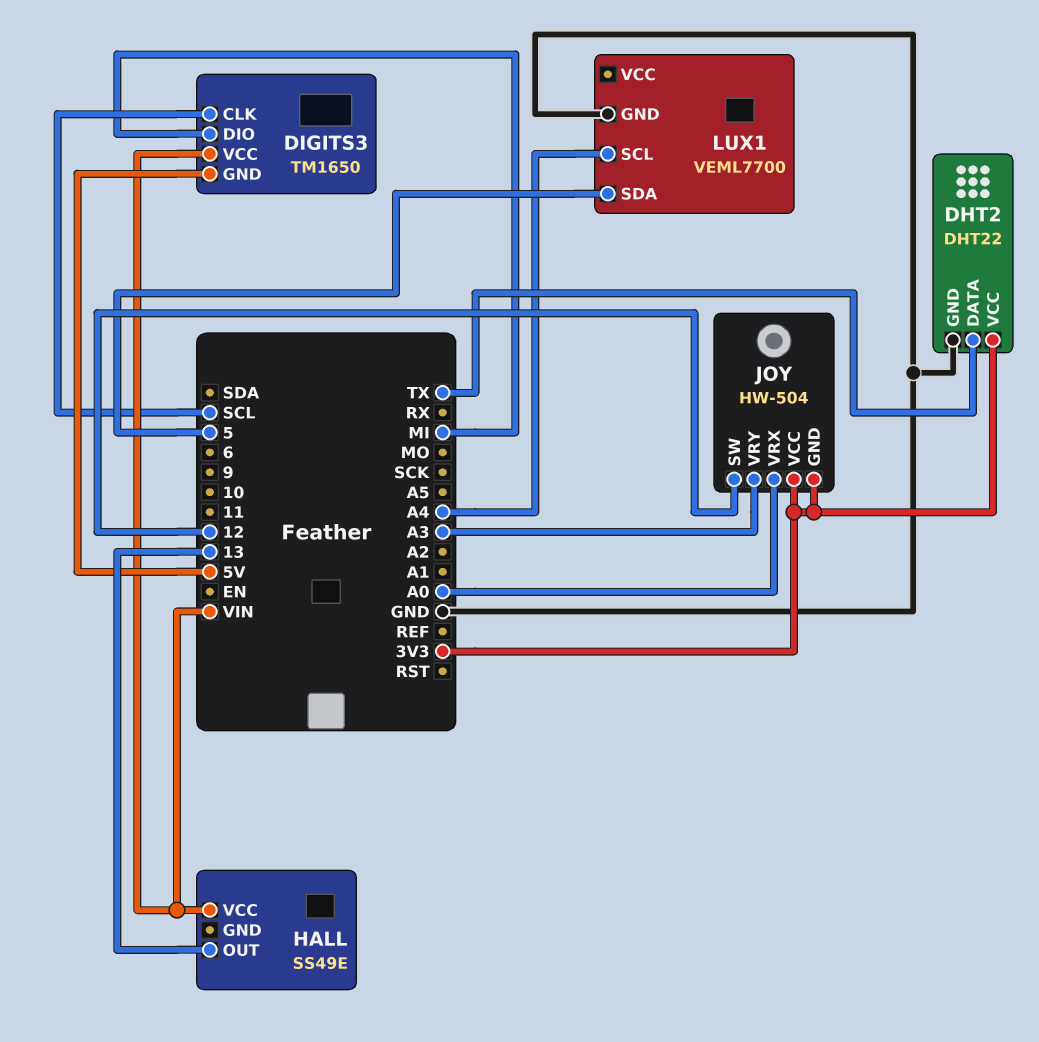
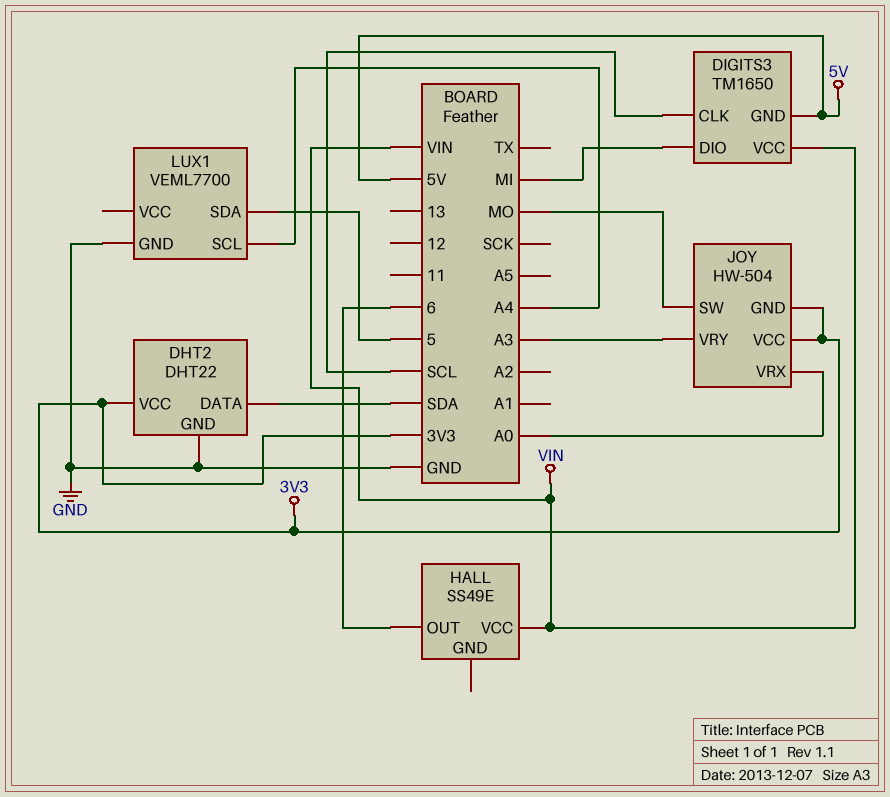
DHT2 pin DATA: TX -> SDA
HALL pin OUT: 13 -> 6
JOY pin SW: 12 -> MO

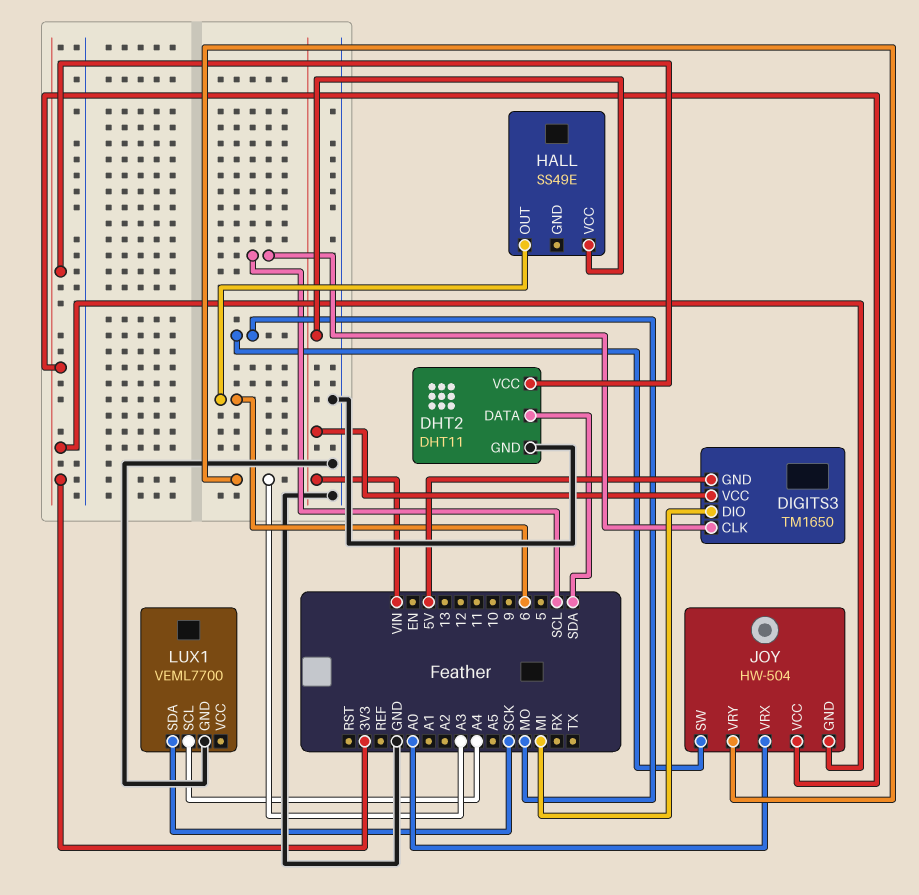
DHT2: DHT22 -> DHT11
LUX1 pin SDA: 5 -> SCK

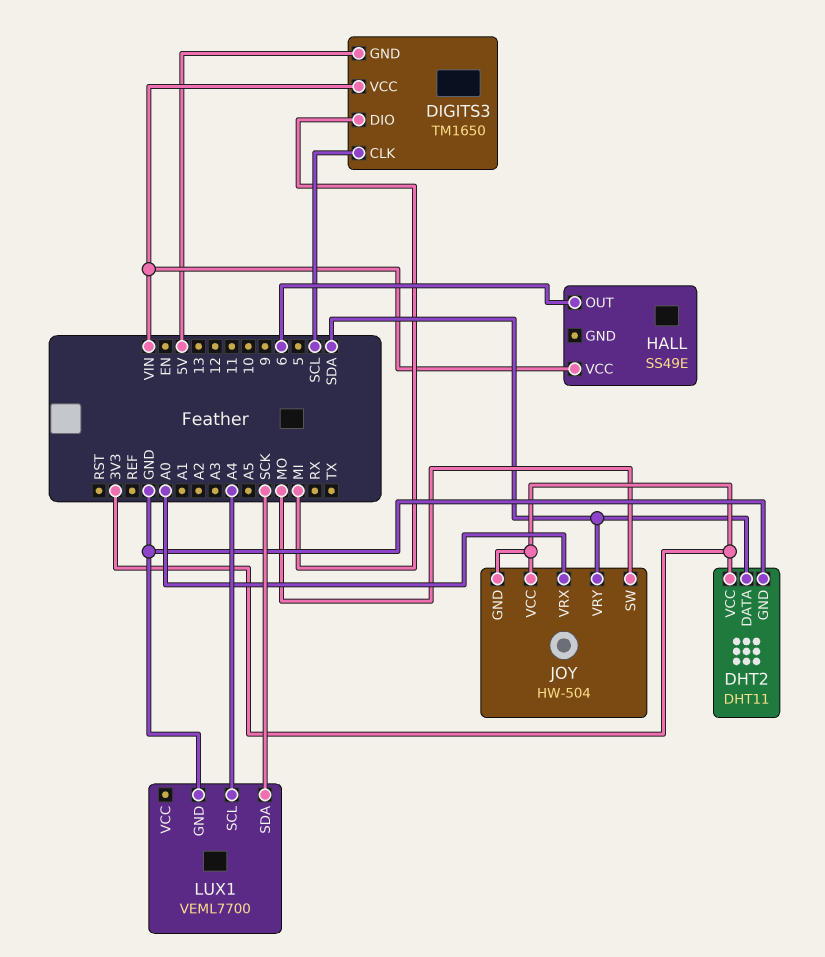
JOY pin VRY: A3 -> SDA

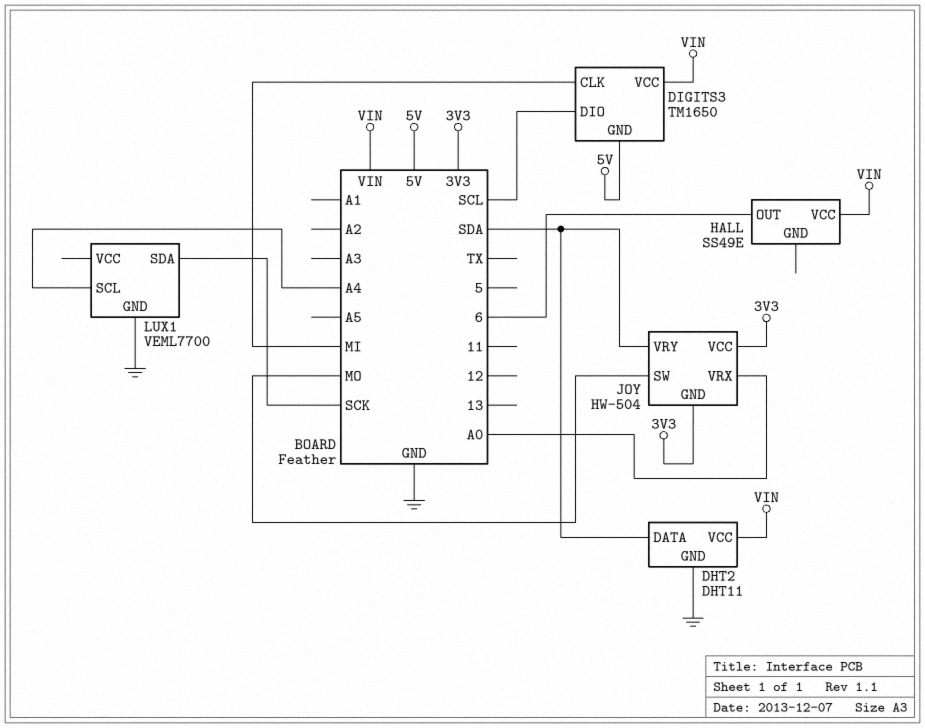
DHT2 pin VCC: 3V3 -> VIN
DIGITS3 pin CLK: SCL -> MI
DIGITS3 pin DIO: MI -> SCL

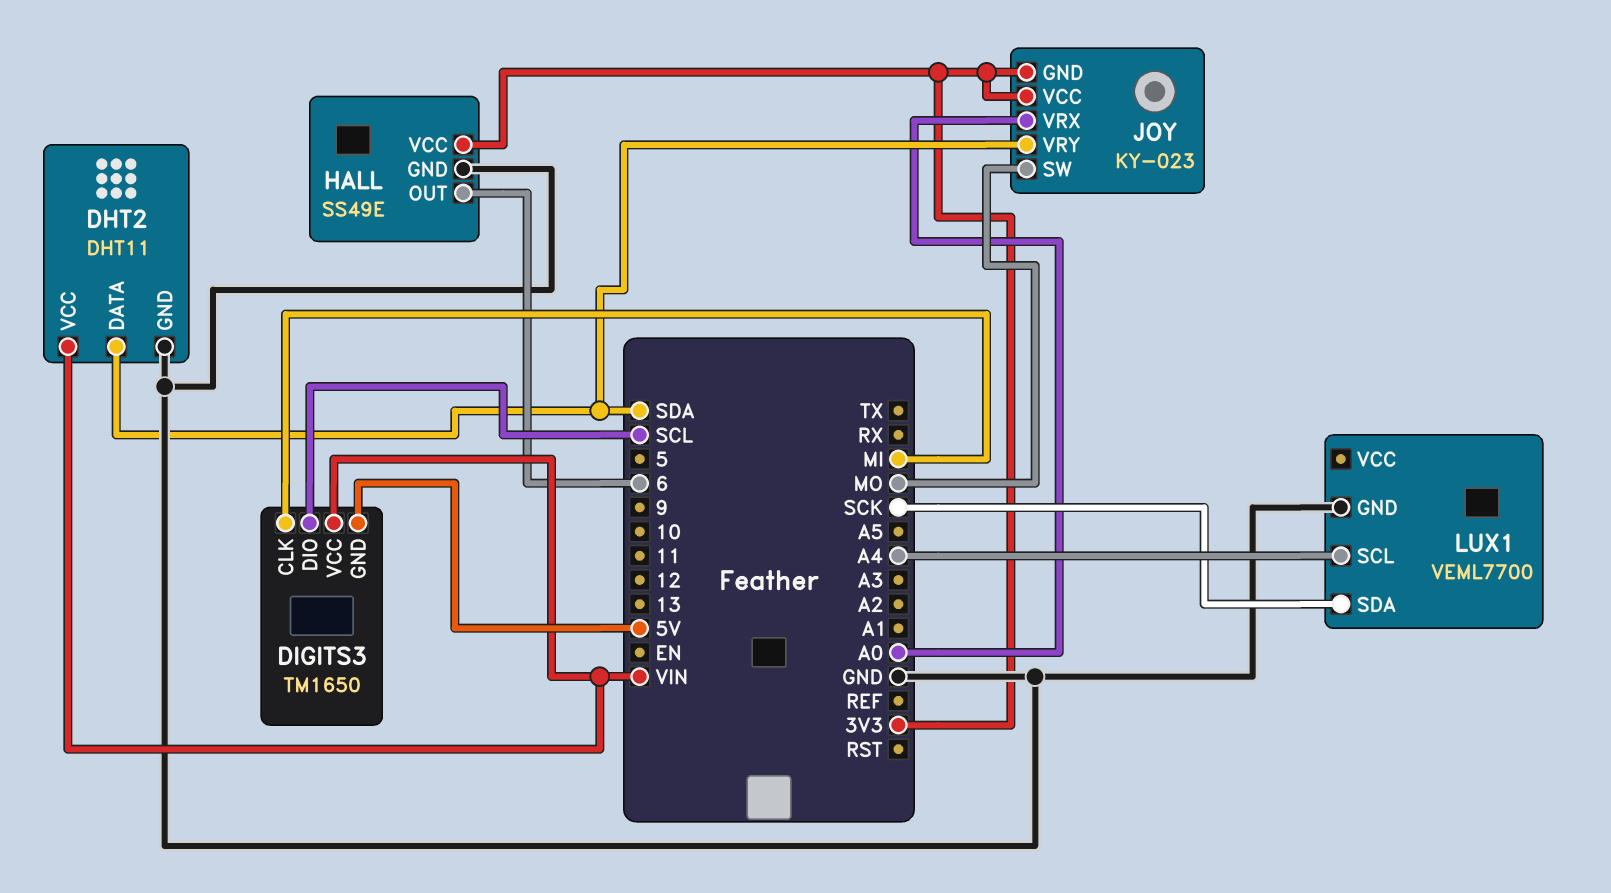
HALL pin GND: none -> GND
HALL pin VCC: VIN -> 3V3
JOY: HW-504 -> KY-023

